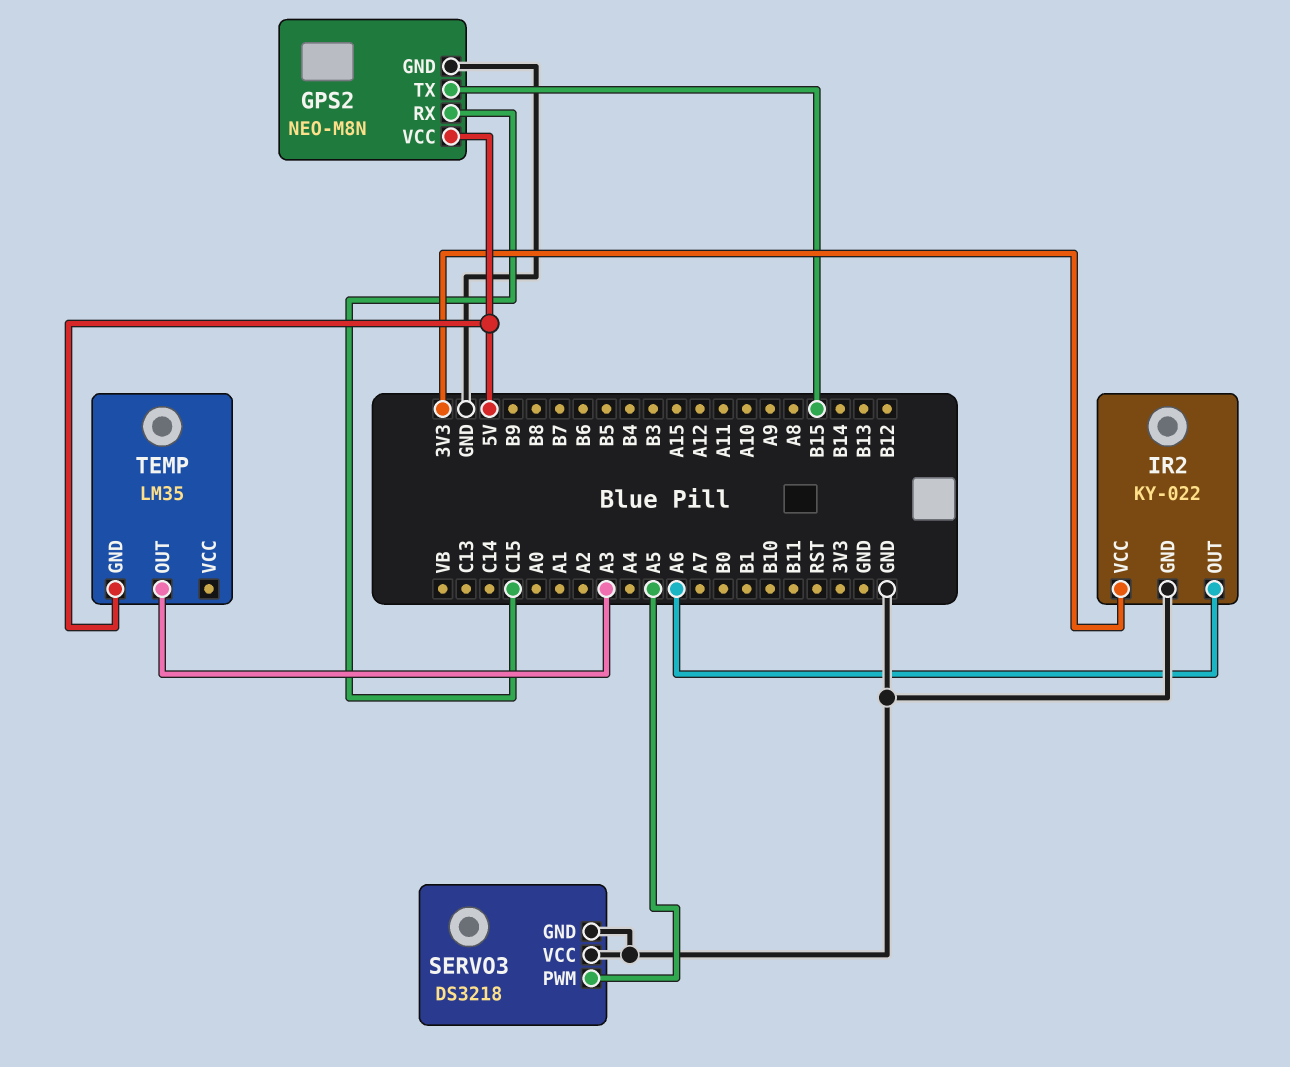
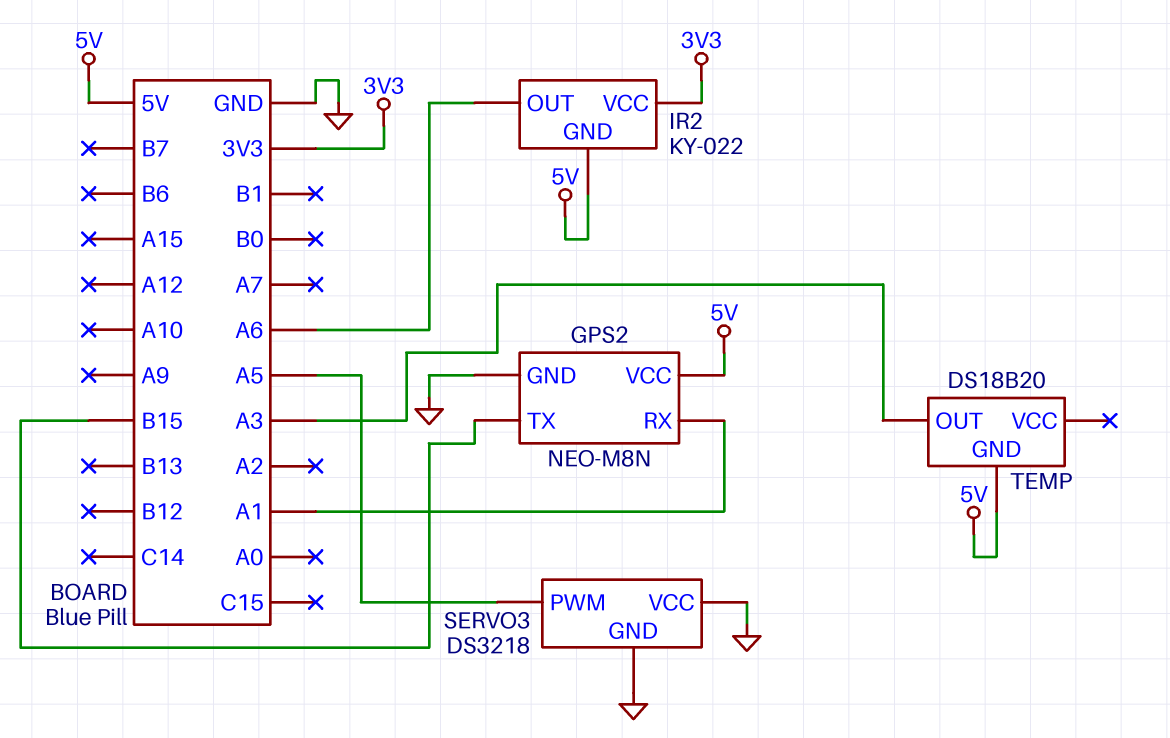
GPS2 pin RX: C15 -> A1
IR2 pin GND: GND -> 5V
TEMP: LM35 -> DS18B20

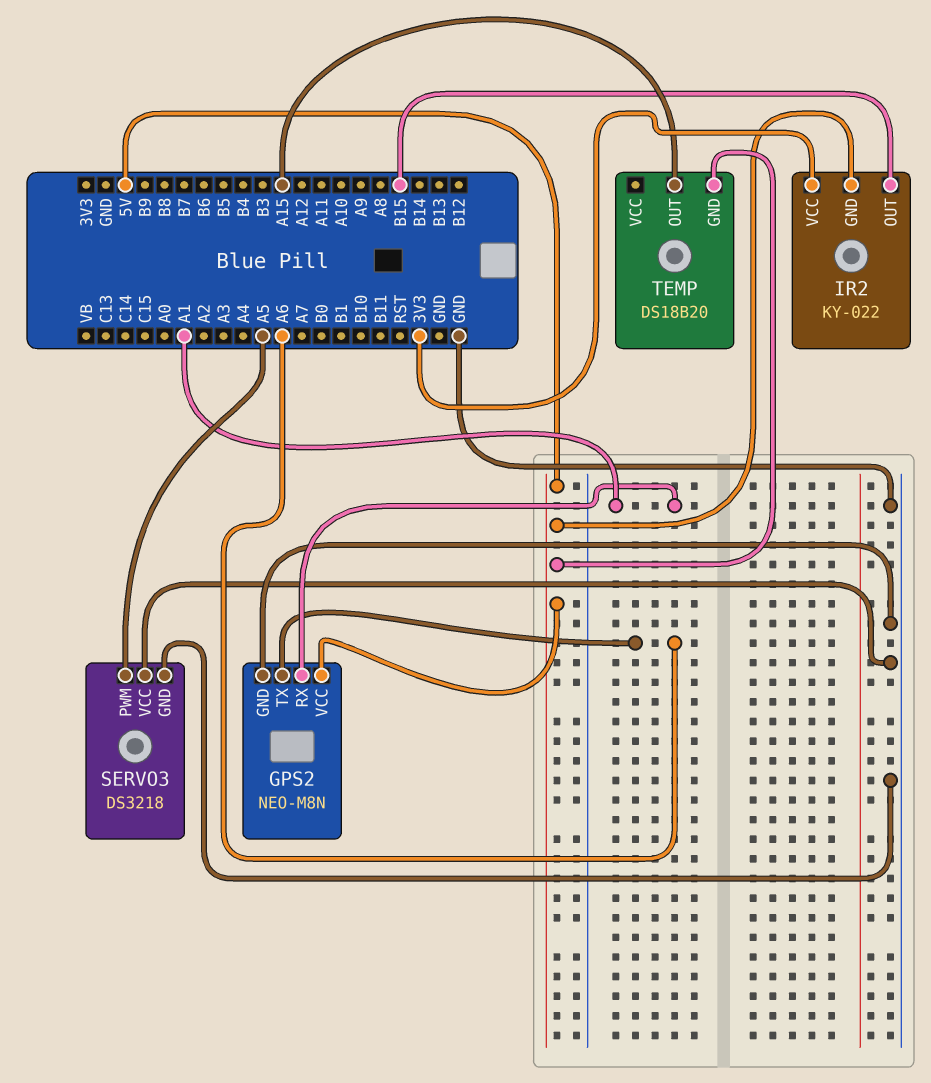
GPS2 pin TX: B15 -> A6
IR2 pin OUT: A6 -> B15
TEMP pin OUT: A3 -> A15

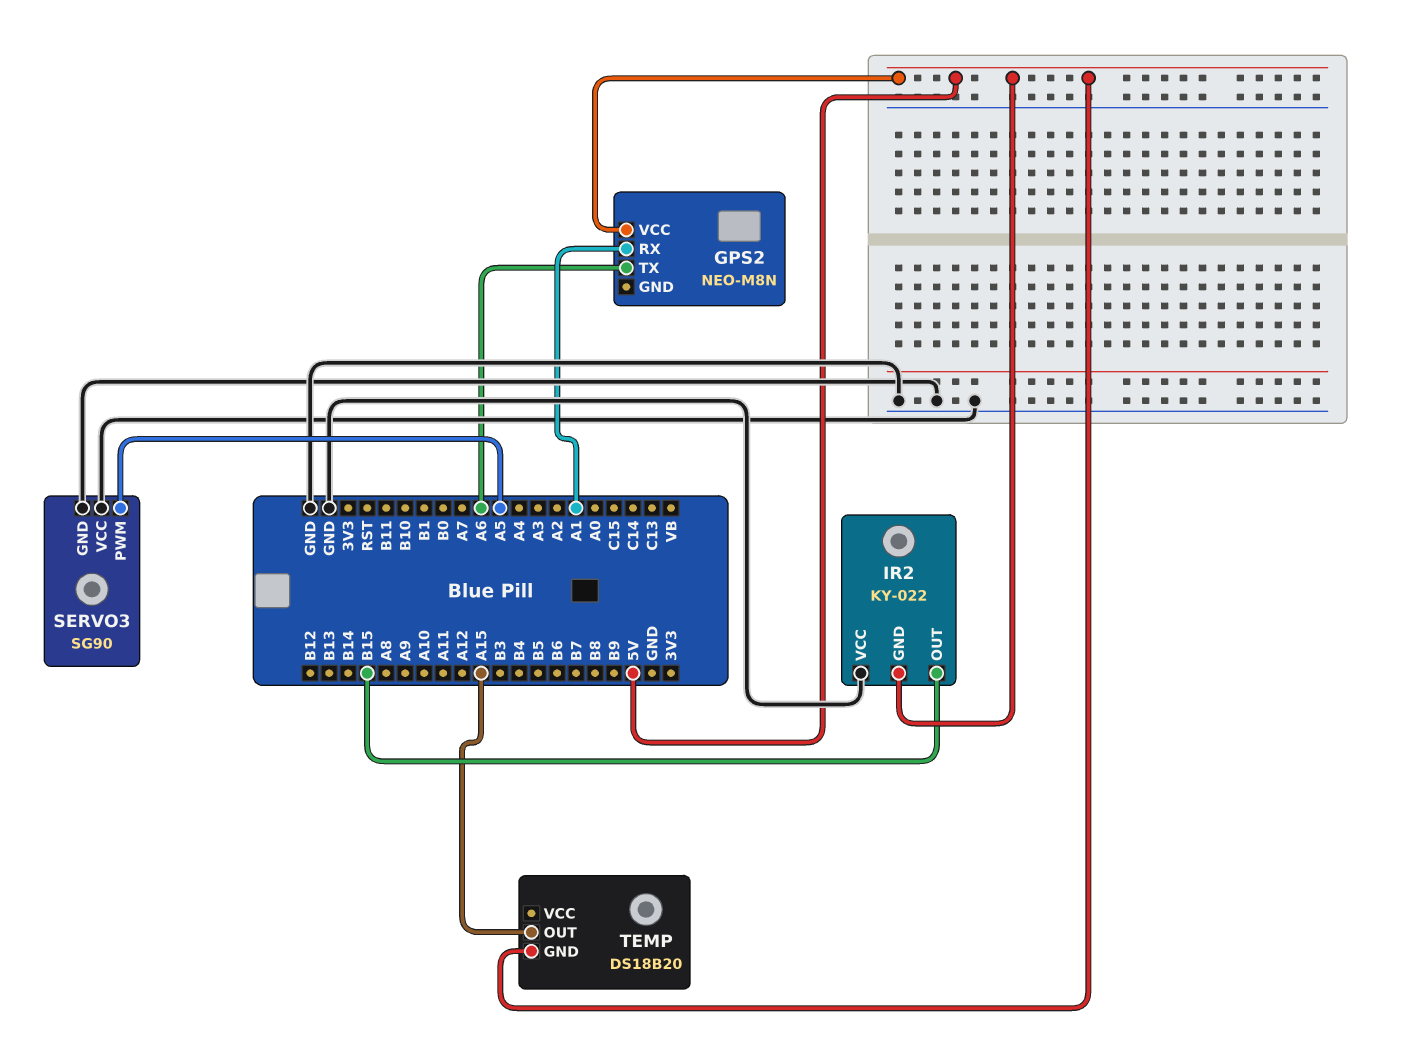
GPS2 pin GND: GND -> none
IR2 pin VCC: 3V3 -> GND
SERVO3: DS3218 -> SG90

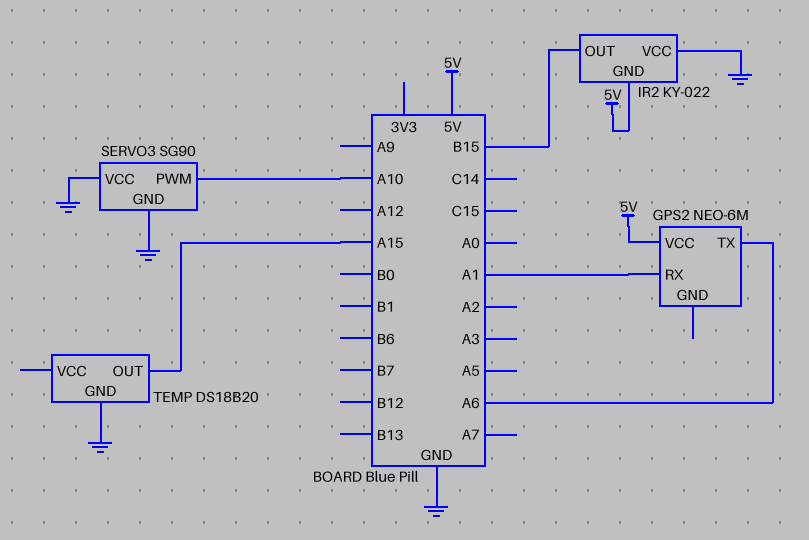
GPS2: NEO-M8N -> NEO-6M
SERVO3 pin PWM: A5 -> A10
TEMP pin GND: 5V -> GND

